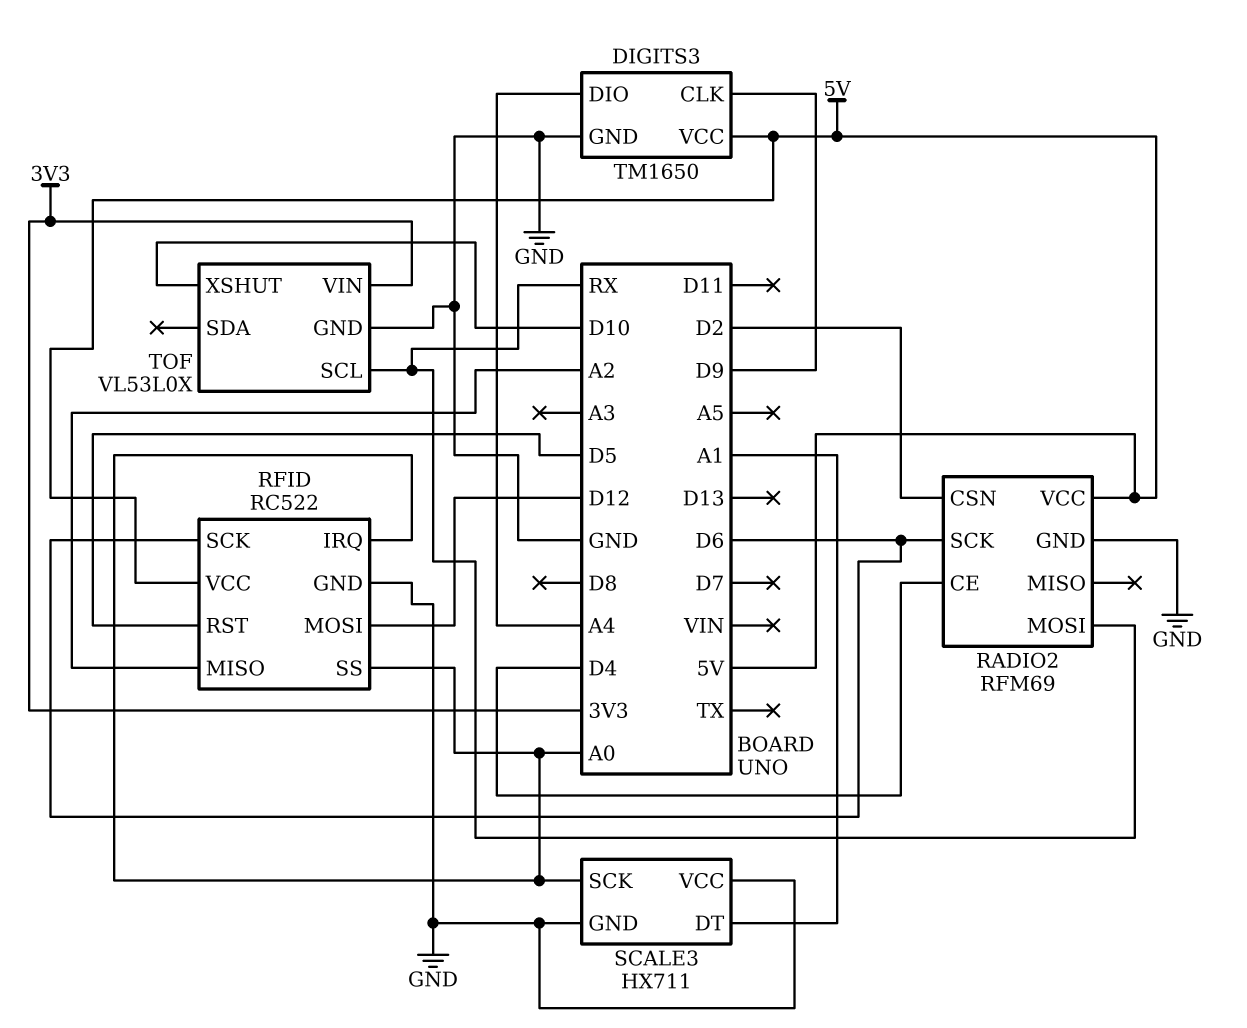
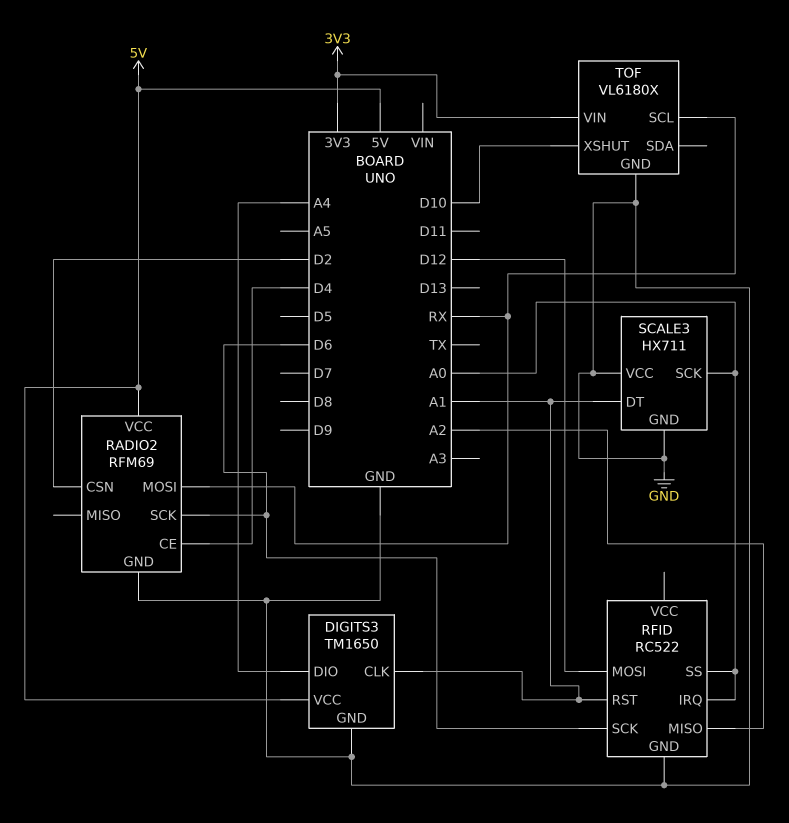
DIGITS3 pin CLK: D9 -> A1
RFID pin RST: D5 -> A1
RFID pin VCC: 5V -> none
TOF: VL53L0X -> VL6180X

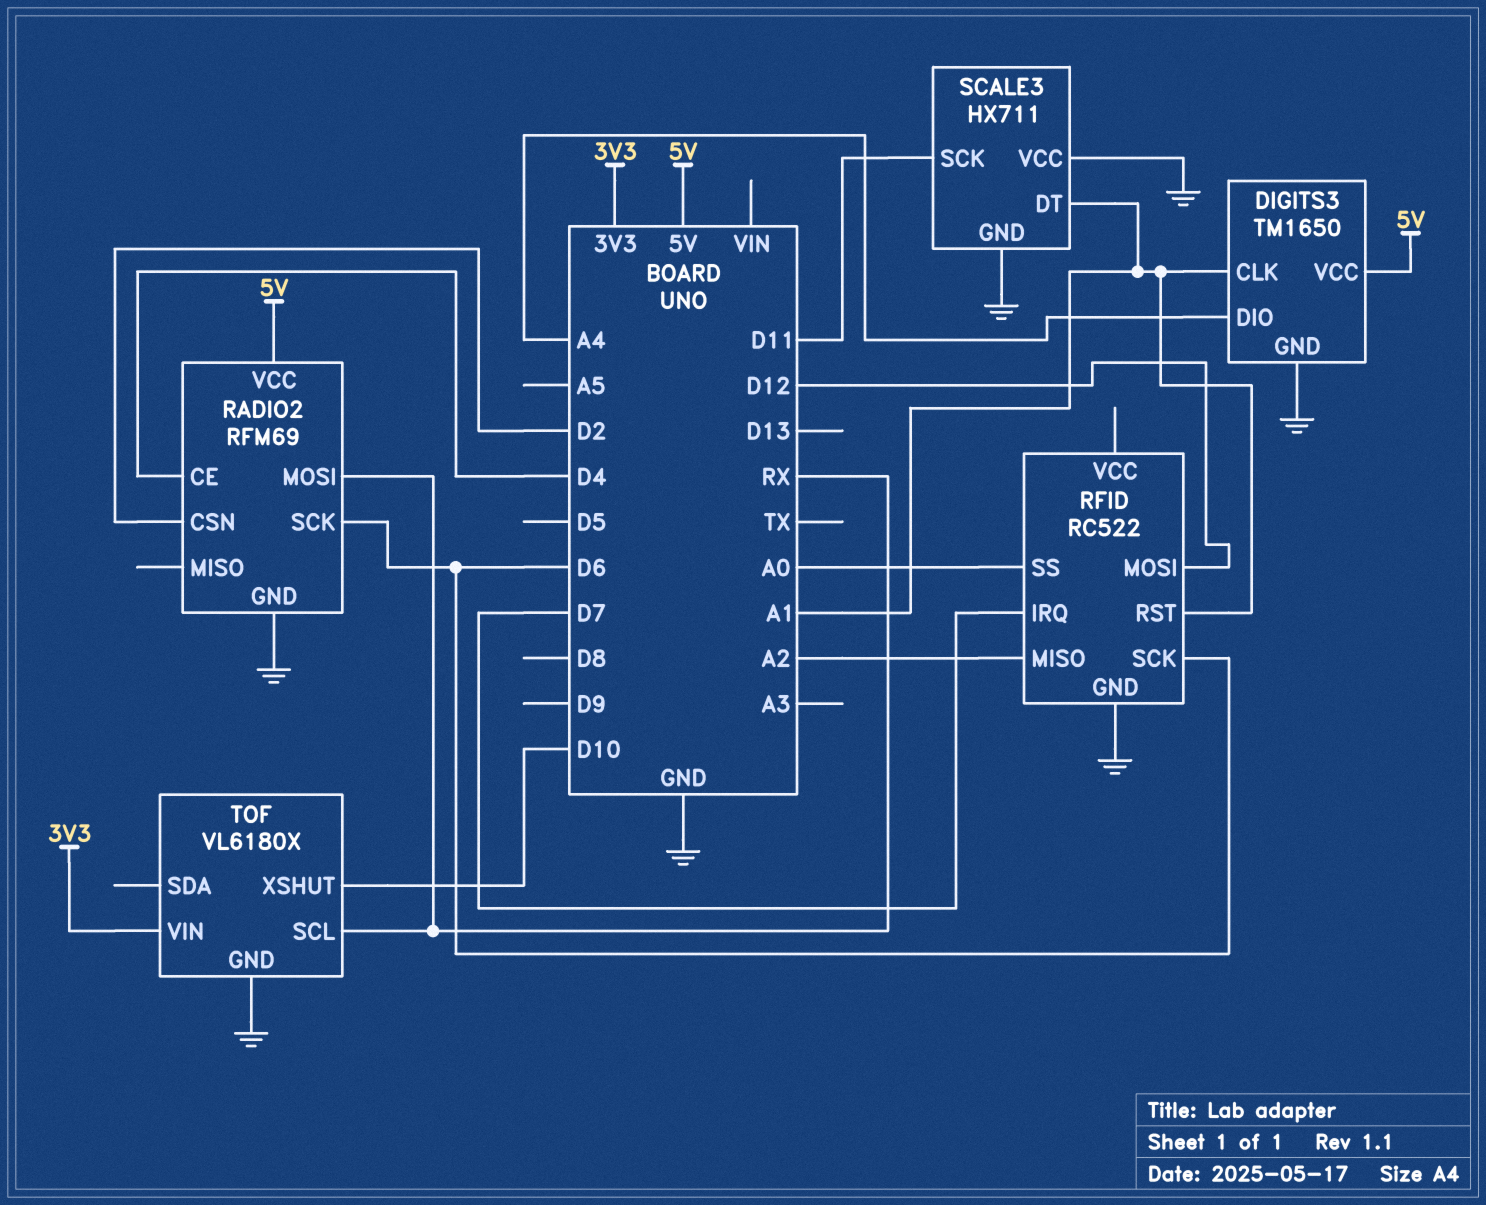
RFID pin IRQ: A0 -> D7
SCALE3 pin SCK: A0 -> D11

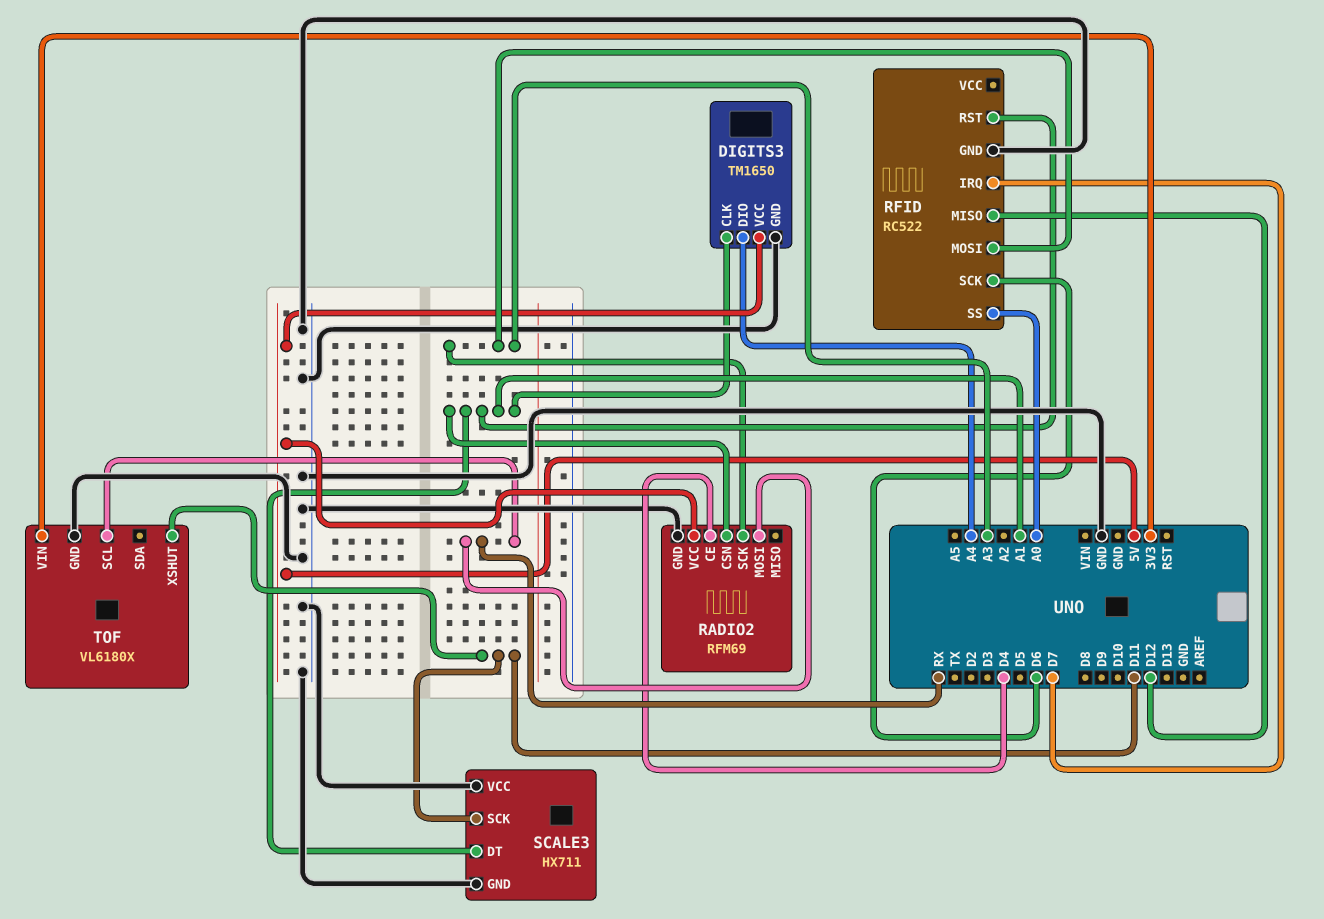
RADIO2 pin CSN: D2 -> A1
RADIO2 pin SCK: D6 -> A3
RFID pin MISO: A2 -> D12
RFID pin MOSI: D12 -> A3
TOF pin XSHUT: D10 -> D11

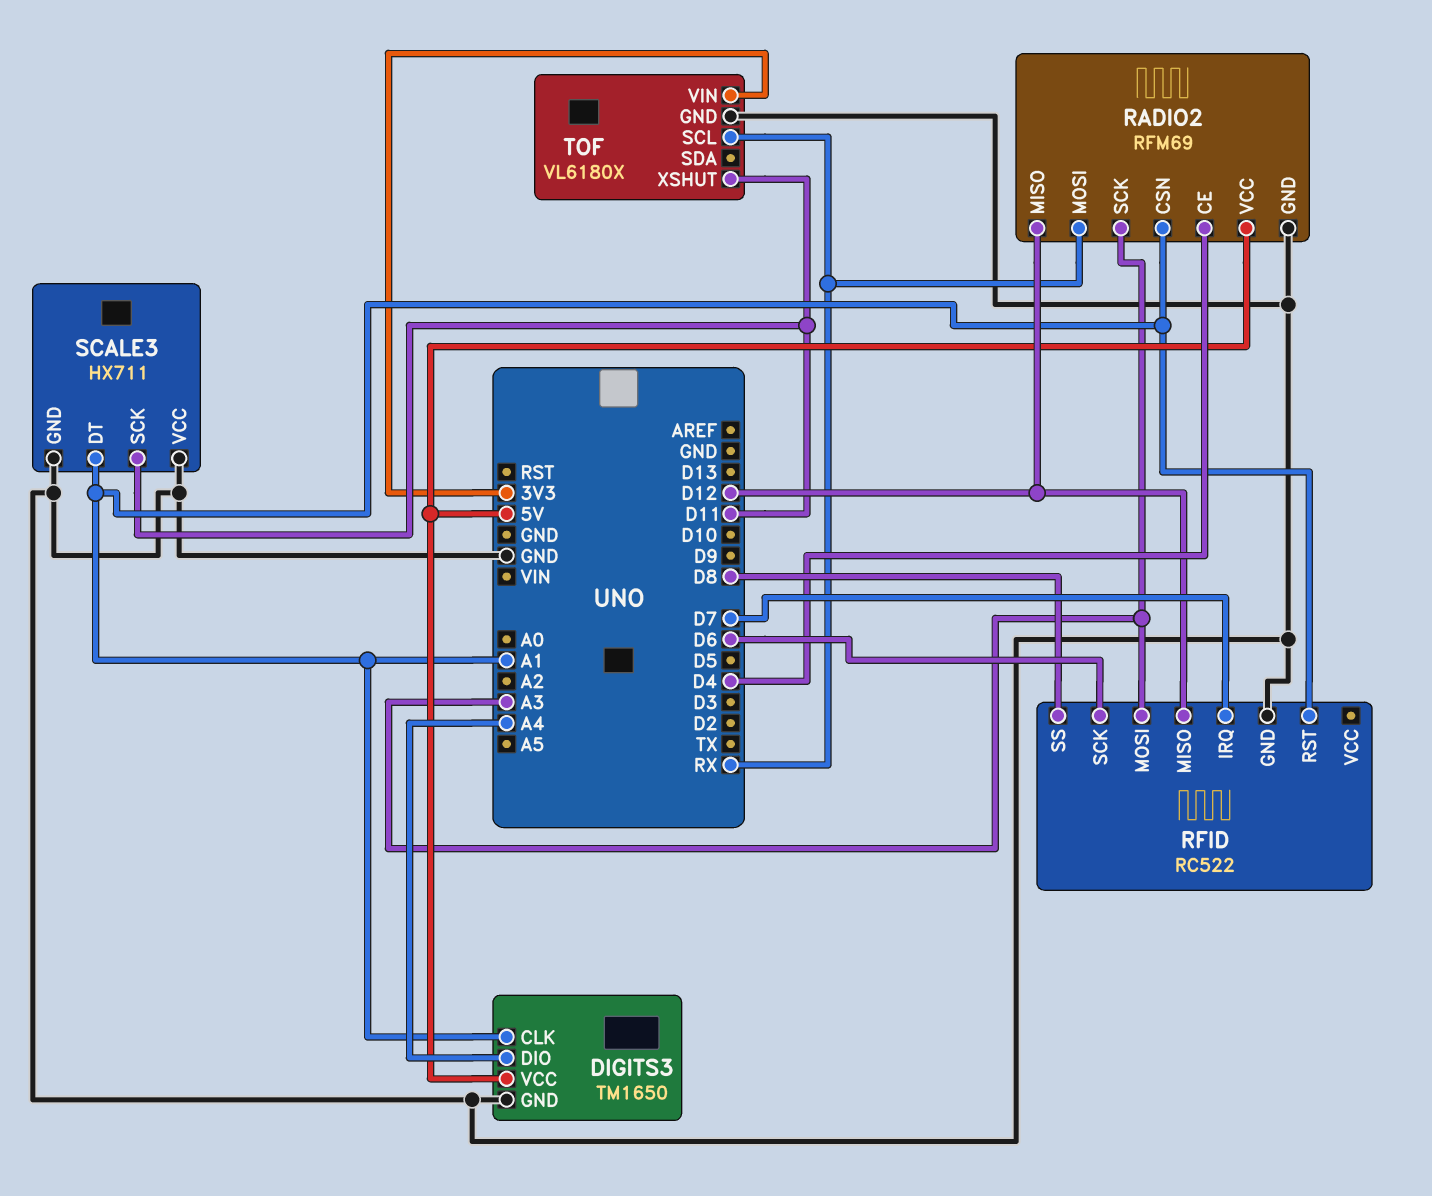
RADIO2 pin MISO: none -> D12
RFID pin SS: A0 -> D8

